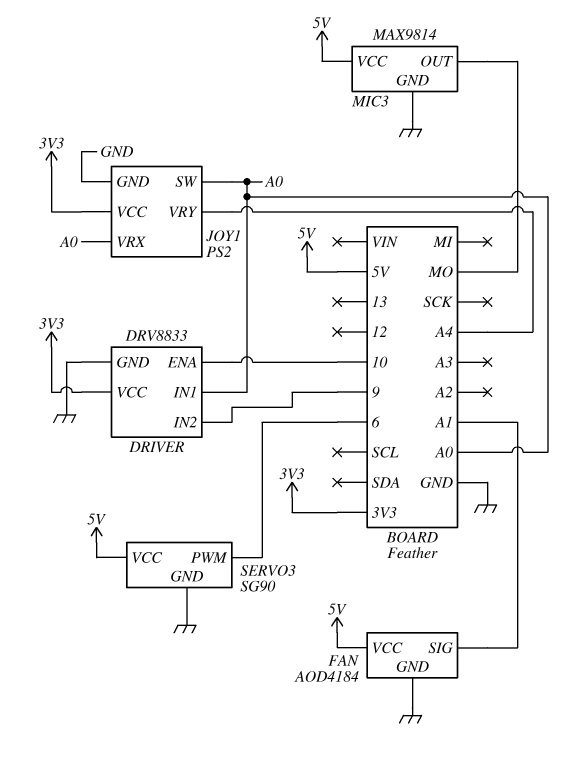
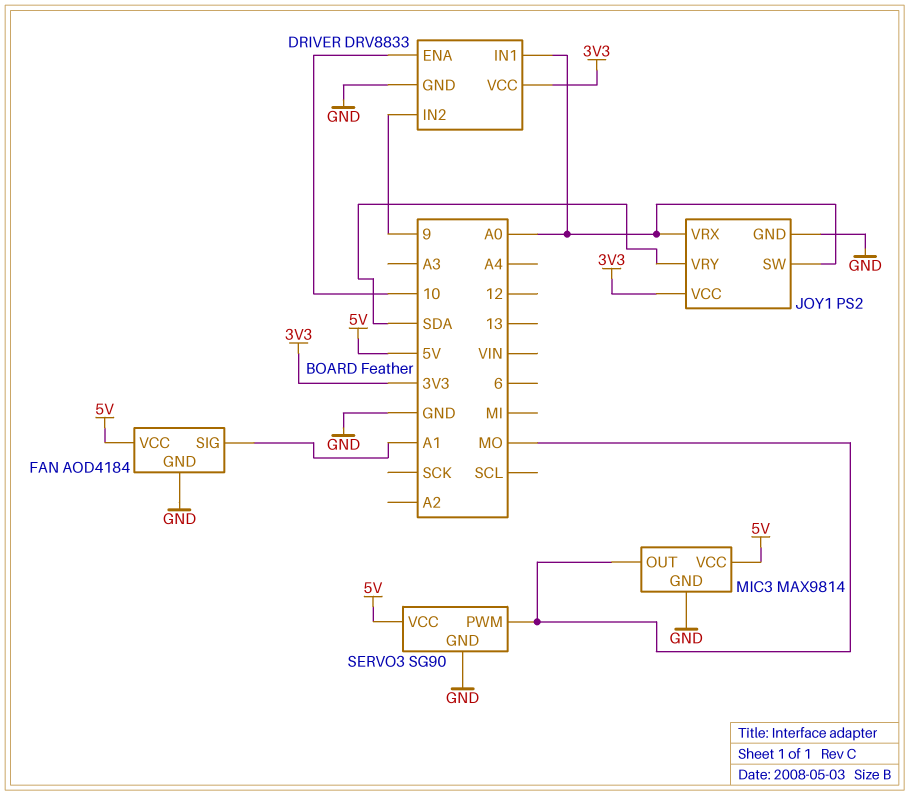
JOY1 pin VRY: A4 -> SDA
SERVO3 pin PWM: 6 -> MO

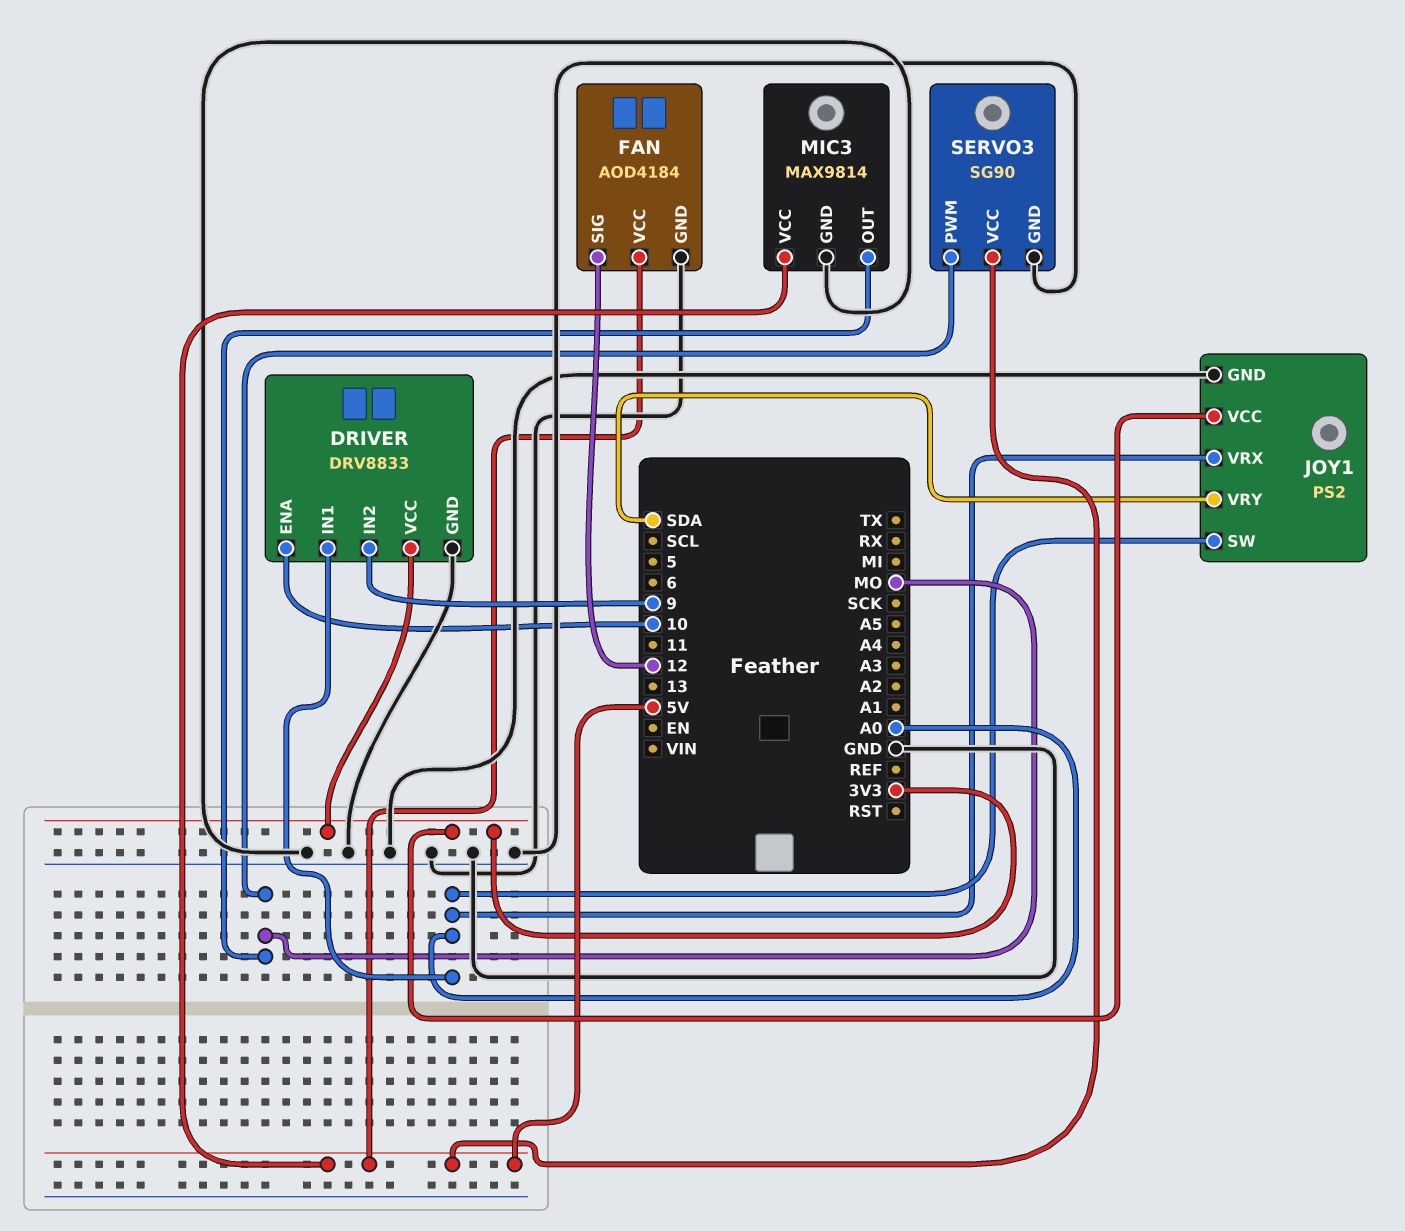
FAN pin SIG: A1 -> 12

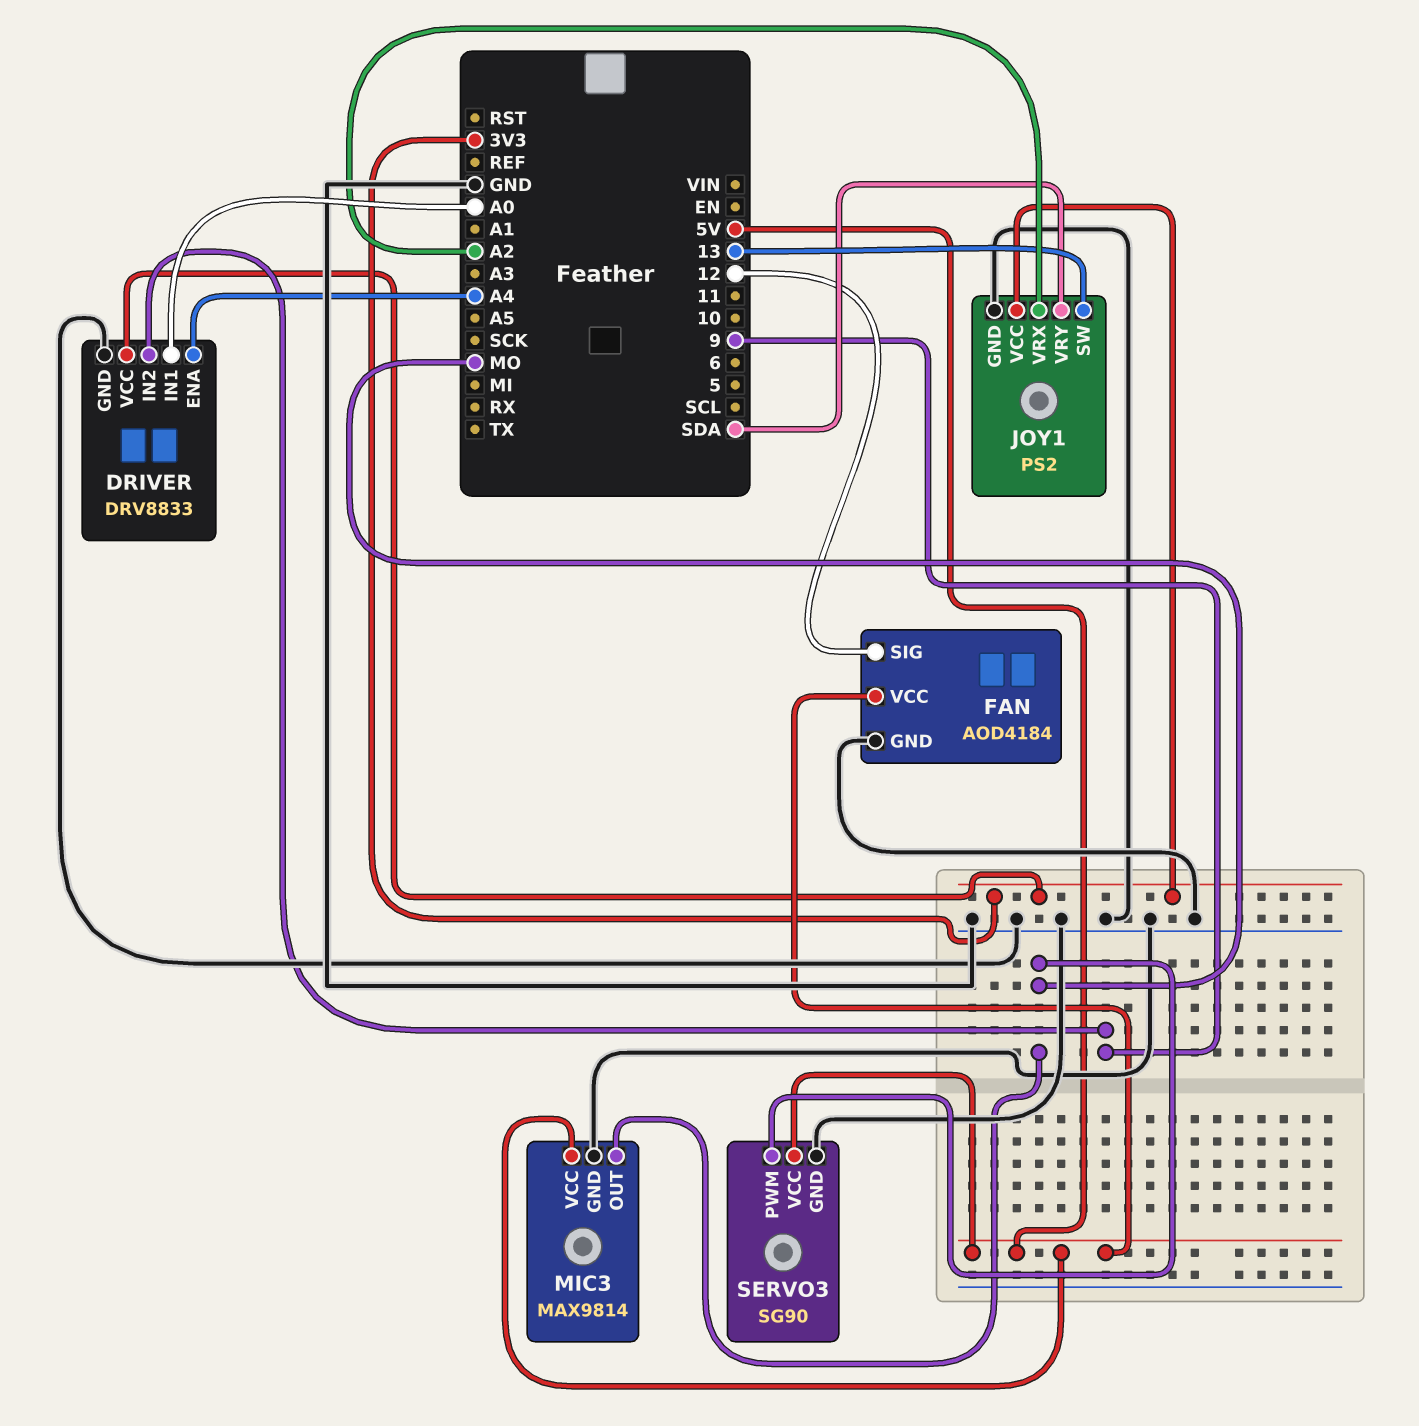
DRIVER pin ENA: 10 -> A4
JOY1 pin SW: A0 -> 13
JOY1 pin VRX: A0 -> A2

